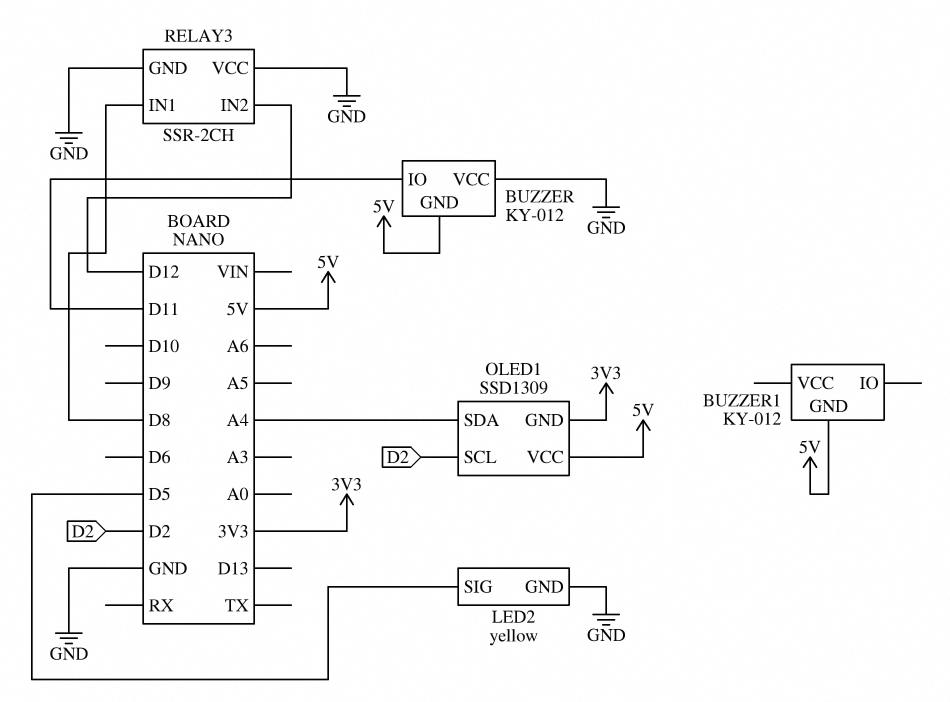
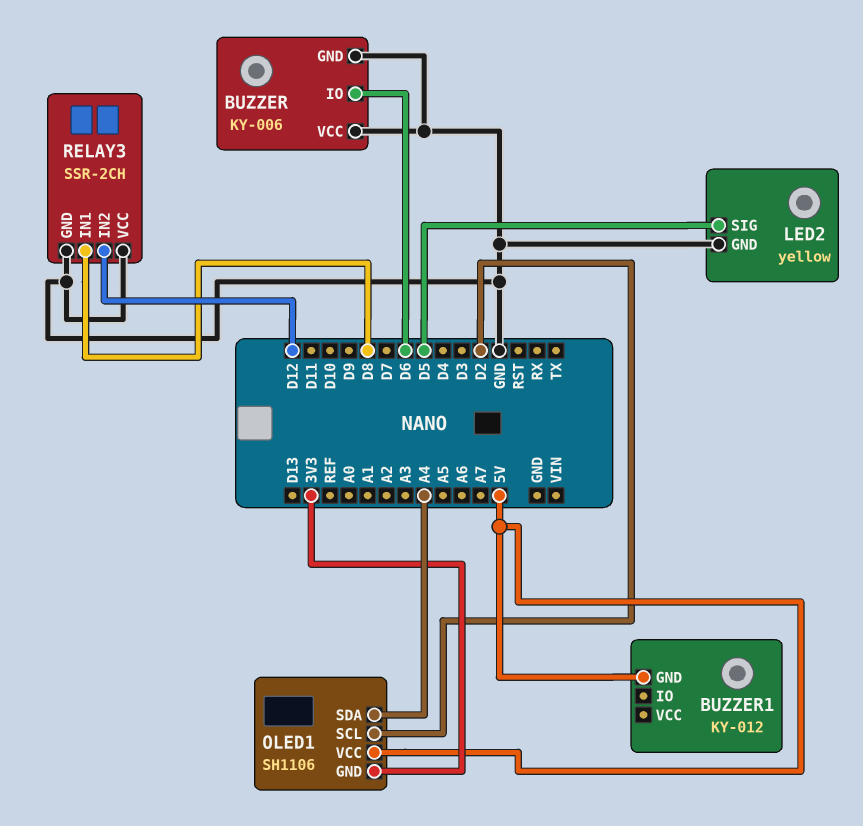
BUZZER: KY-012 -> KY-006
BUZZER pin GND: 5V -> GND
BUZZER pin IO: D11 -> D6
OLED1: SSD1309 -> SH1106

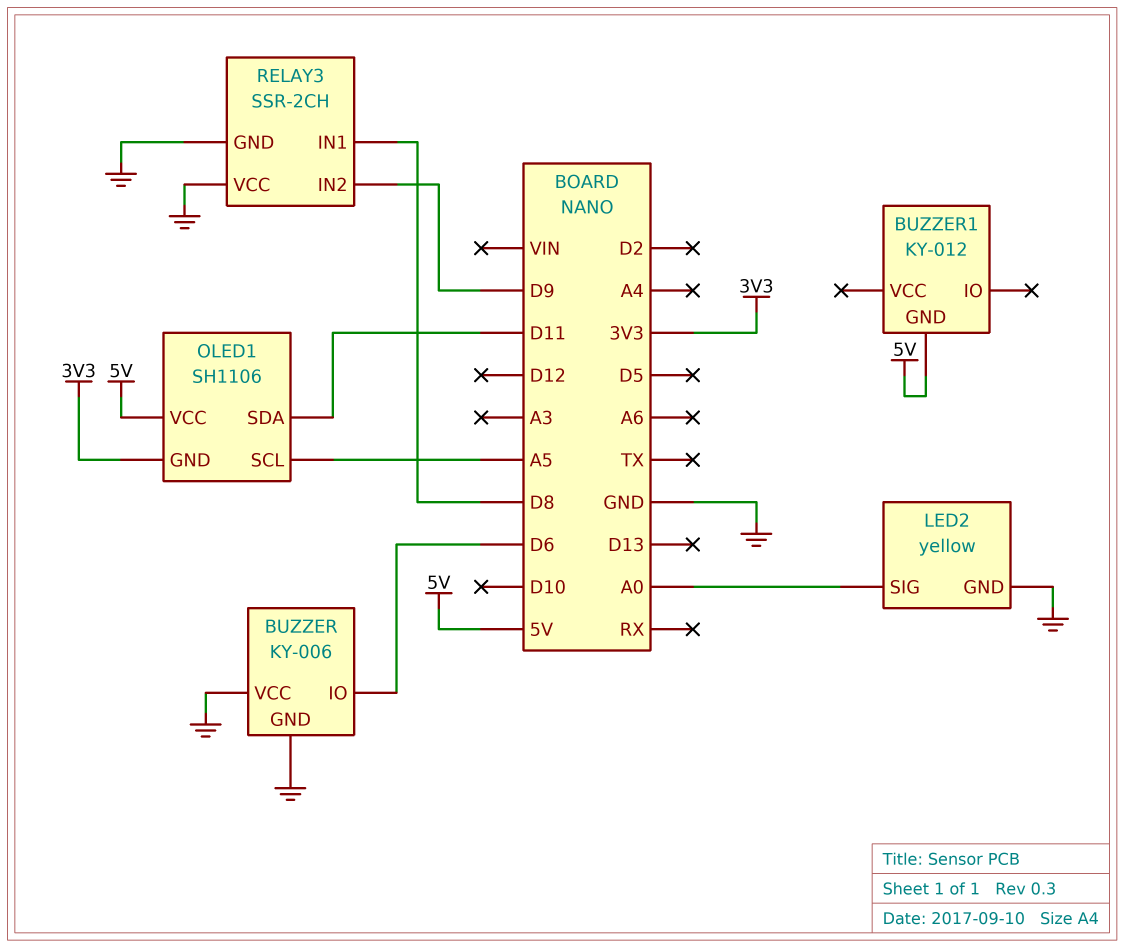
LED2 pin SIG: D5 -> A0
OLED1 pin SCL: D2 -> A5
OLED1 pin SDA: A4 -> D11
RELAY3 pin IN2: D12 -> D9

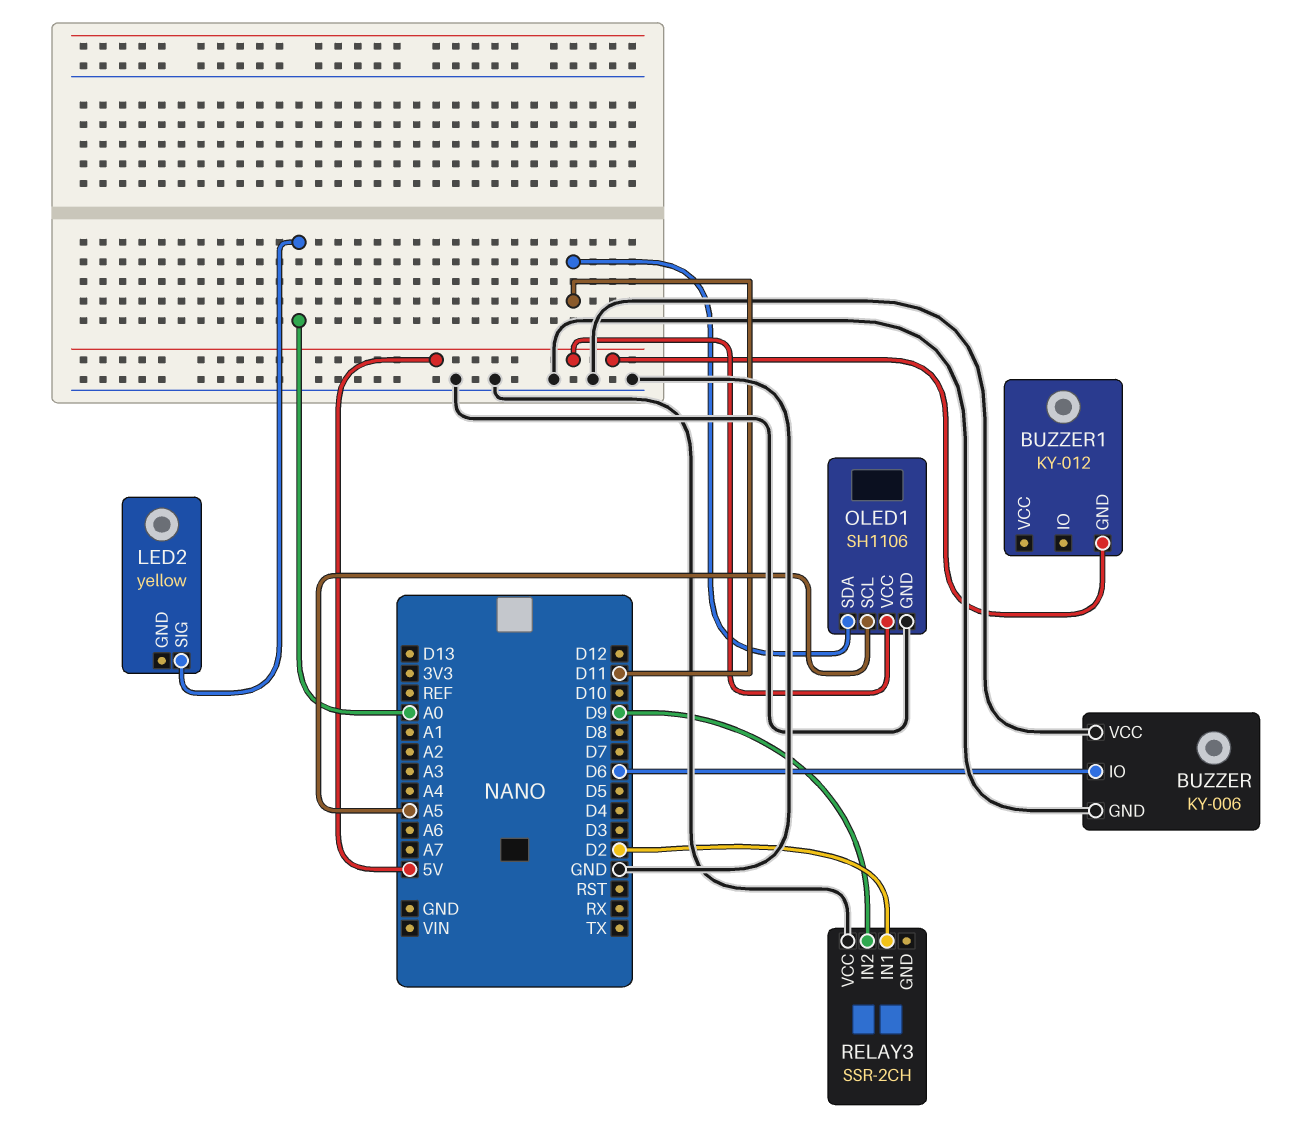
LED2 pin GND: GND -> none
OLED1 pin GND: 3V3 -> GND
RELAY3 pin GND: GND -> none
RELAY3 pin IN1: D8 -> D2

